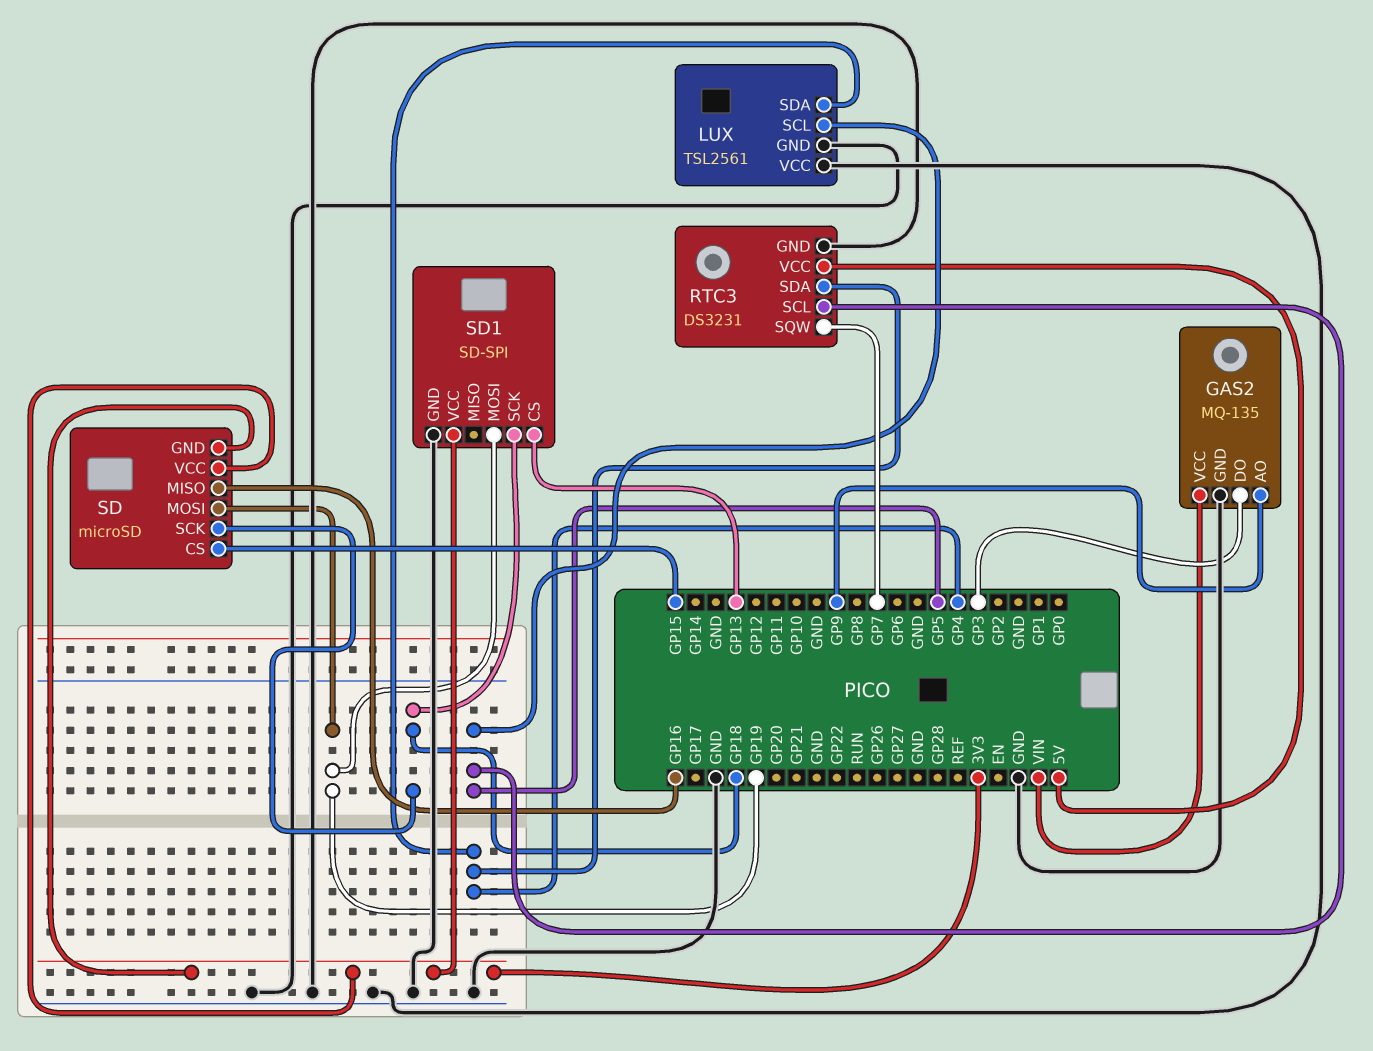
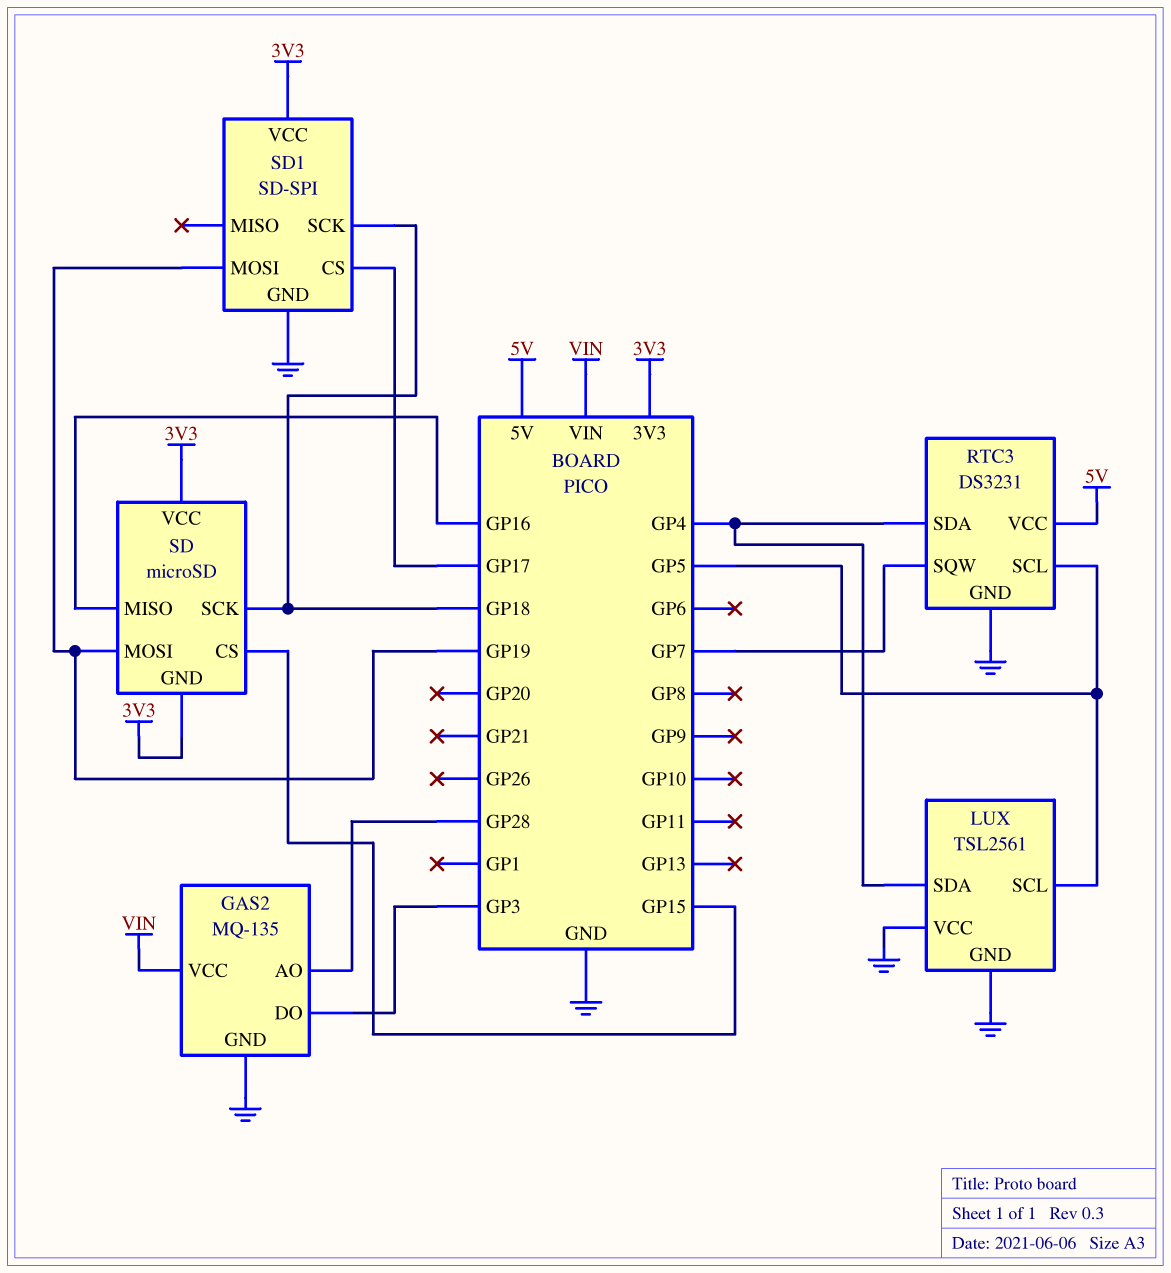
GAS2 pin AO: GP9 -> GP28
SD1 pin CS: GP13 -> GP17

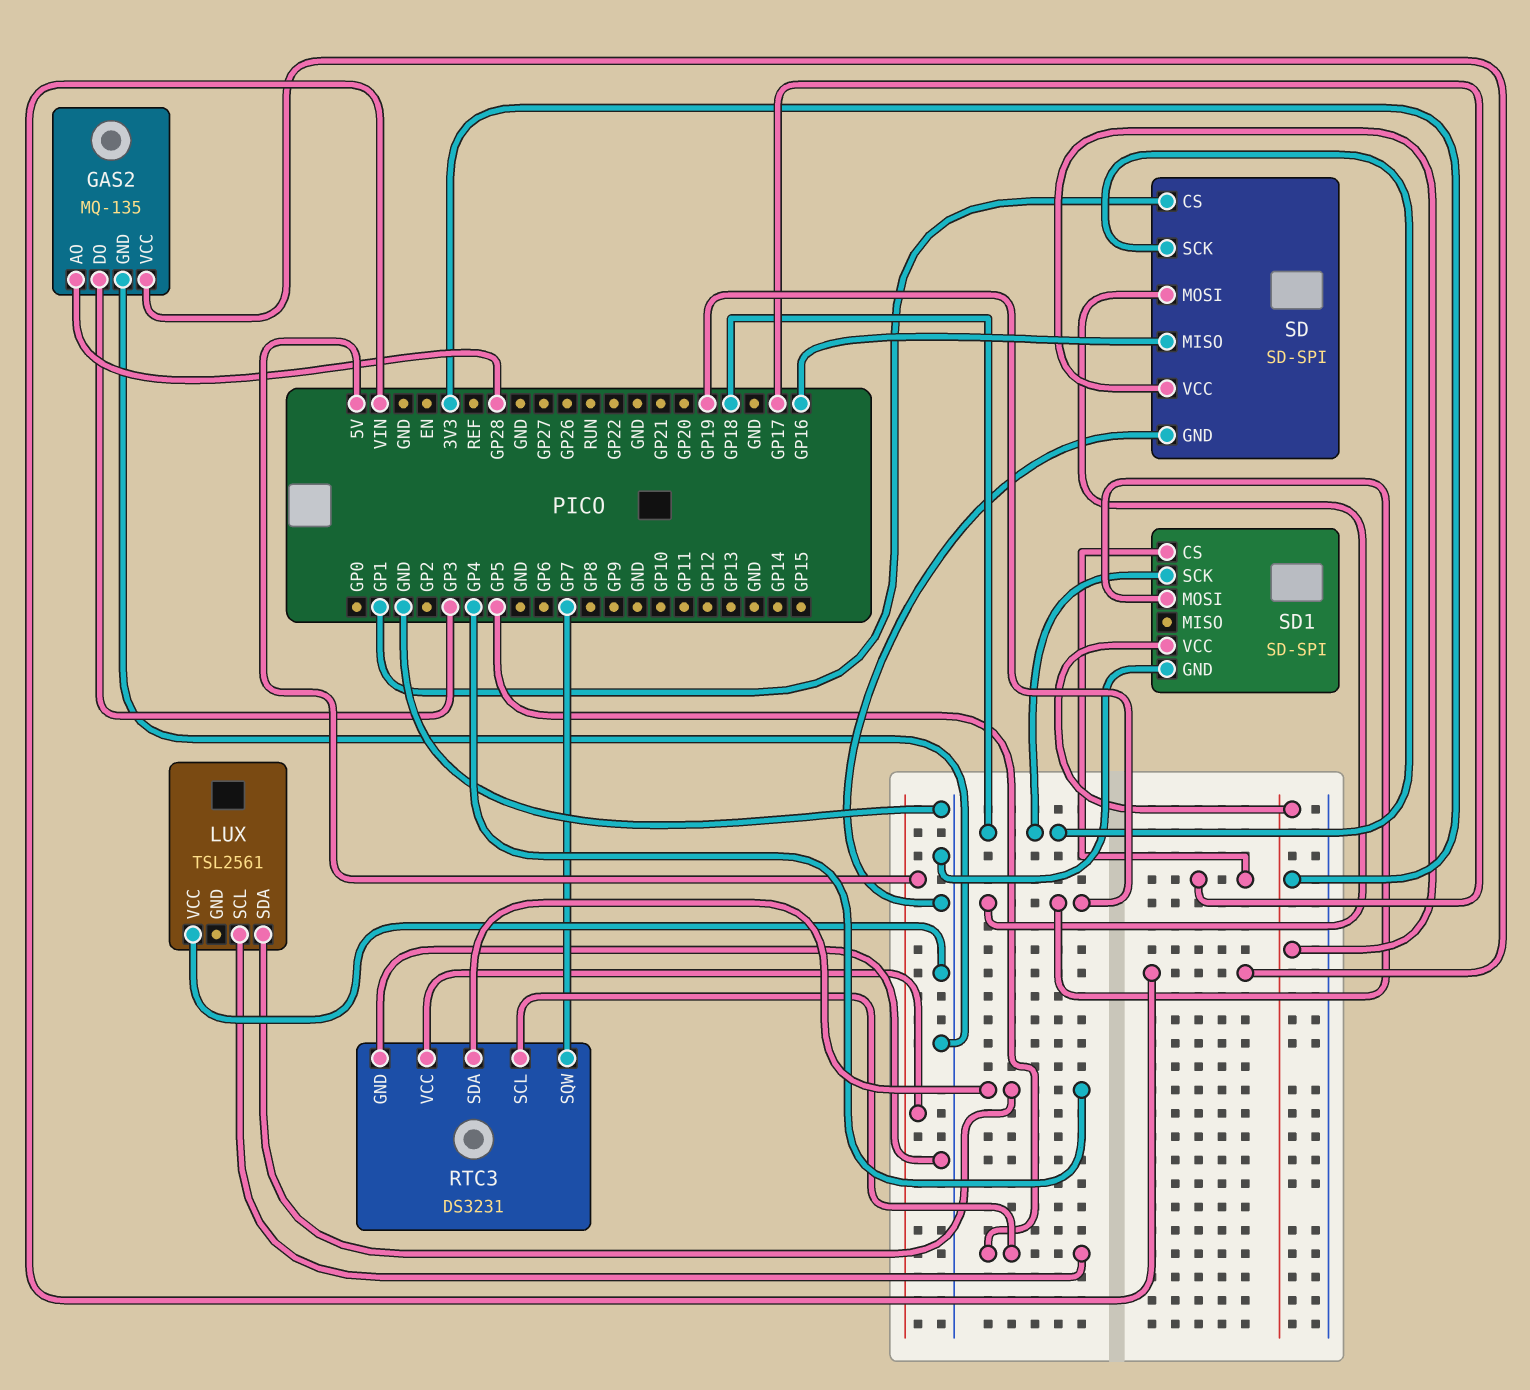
LUX pin GND: GND -> none
SD: microSD -> SD-SPI
SD pin CS: GP15 -> GP1
SD pin GND: 3V3 -> GND

